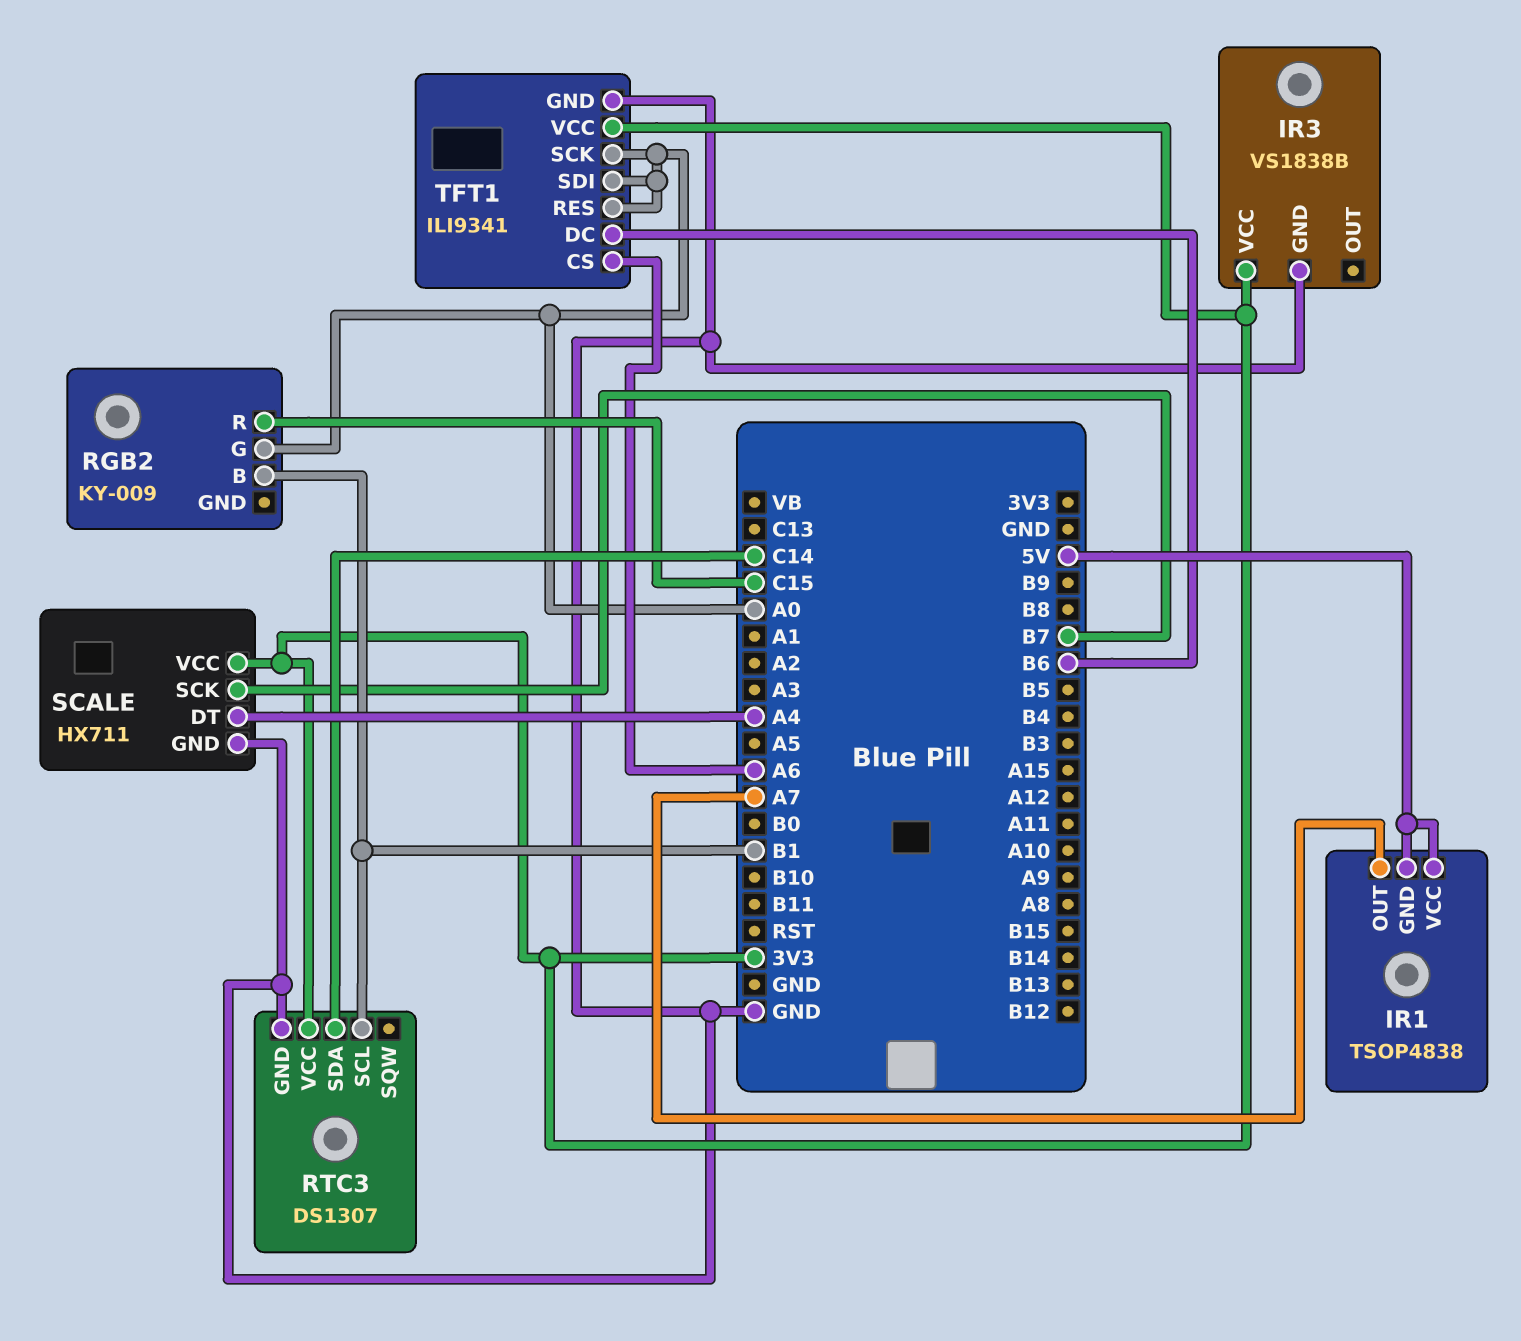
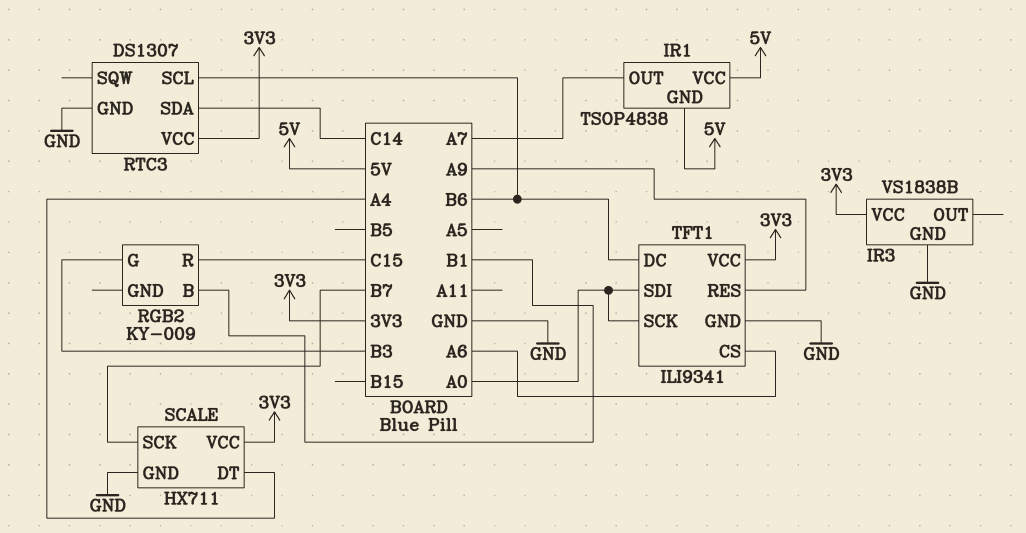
RGB2 pin G: A0 -> B3
RTC3 pin SCL: B1 -> B6
TFT1 pin RES: A0 -> A9

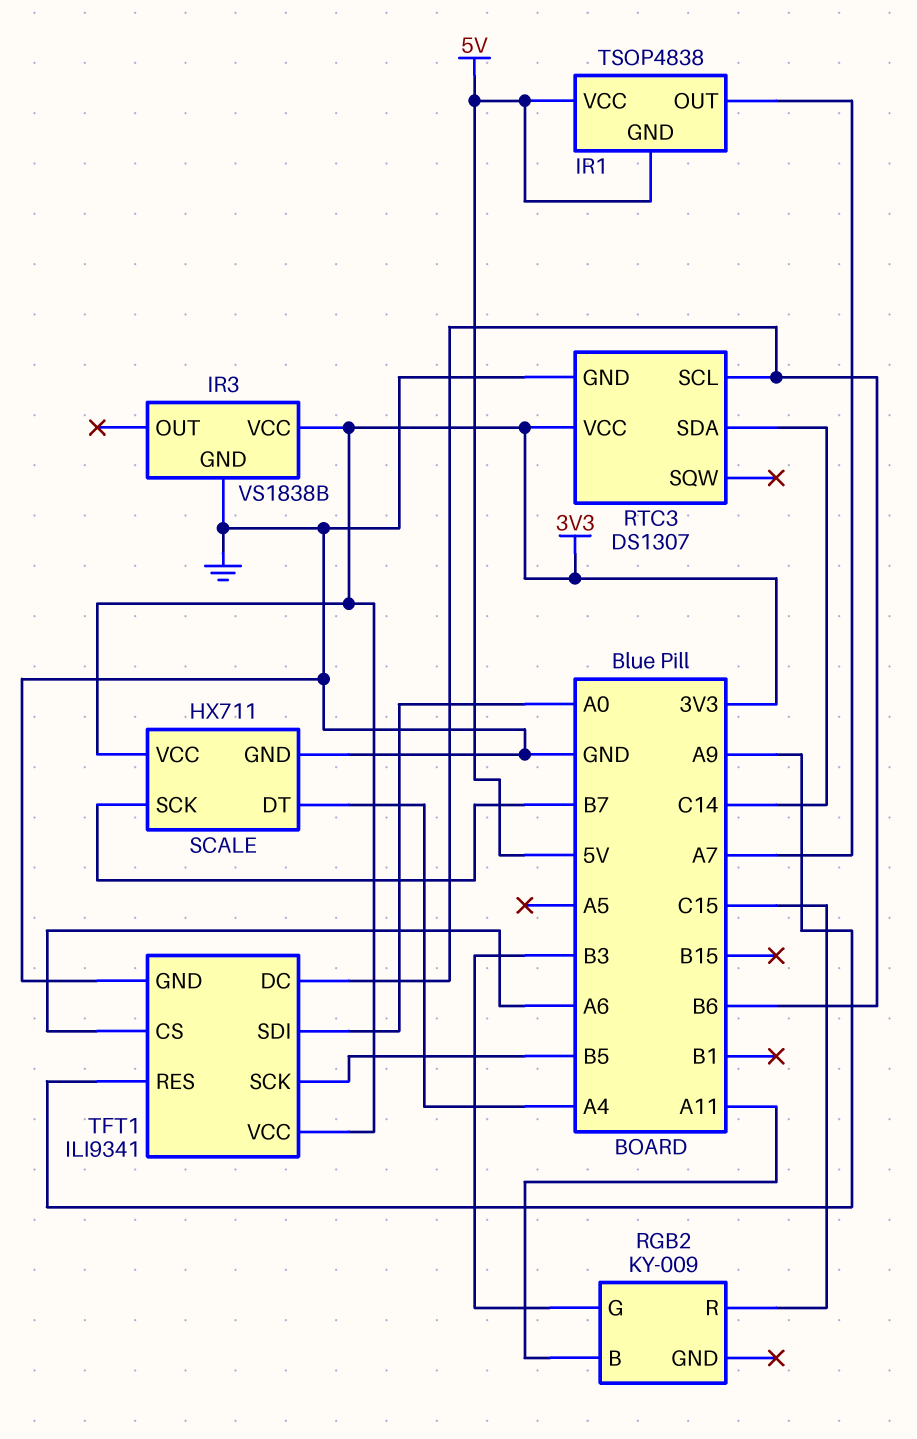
RGB2 pin B: B1 -> A11
TFT1 pin SCK: A0 -> B5

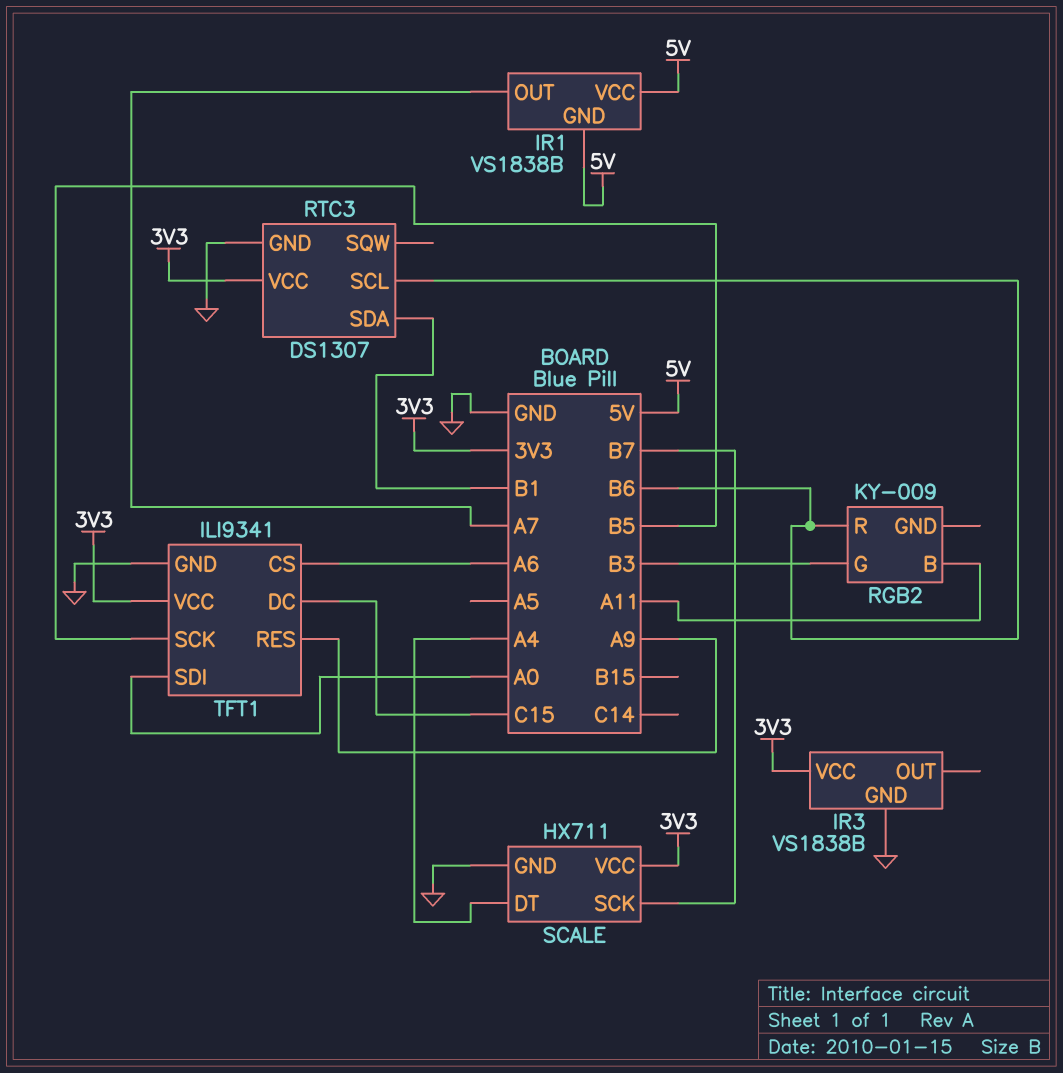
IR1: TSOP4838 -> VS1838B
RGB2 pin R: C15 -> B6
RTC3 pin SDA: C14 -> B1
TFT1 pin DC: B6 -> C15

